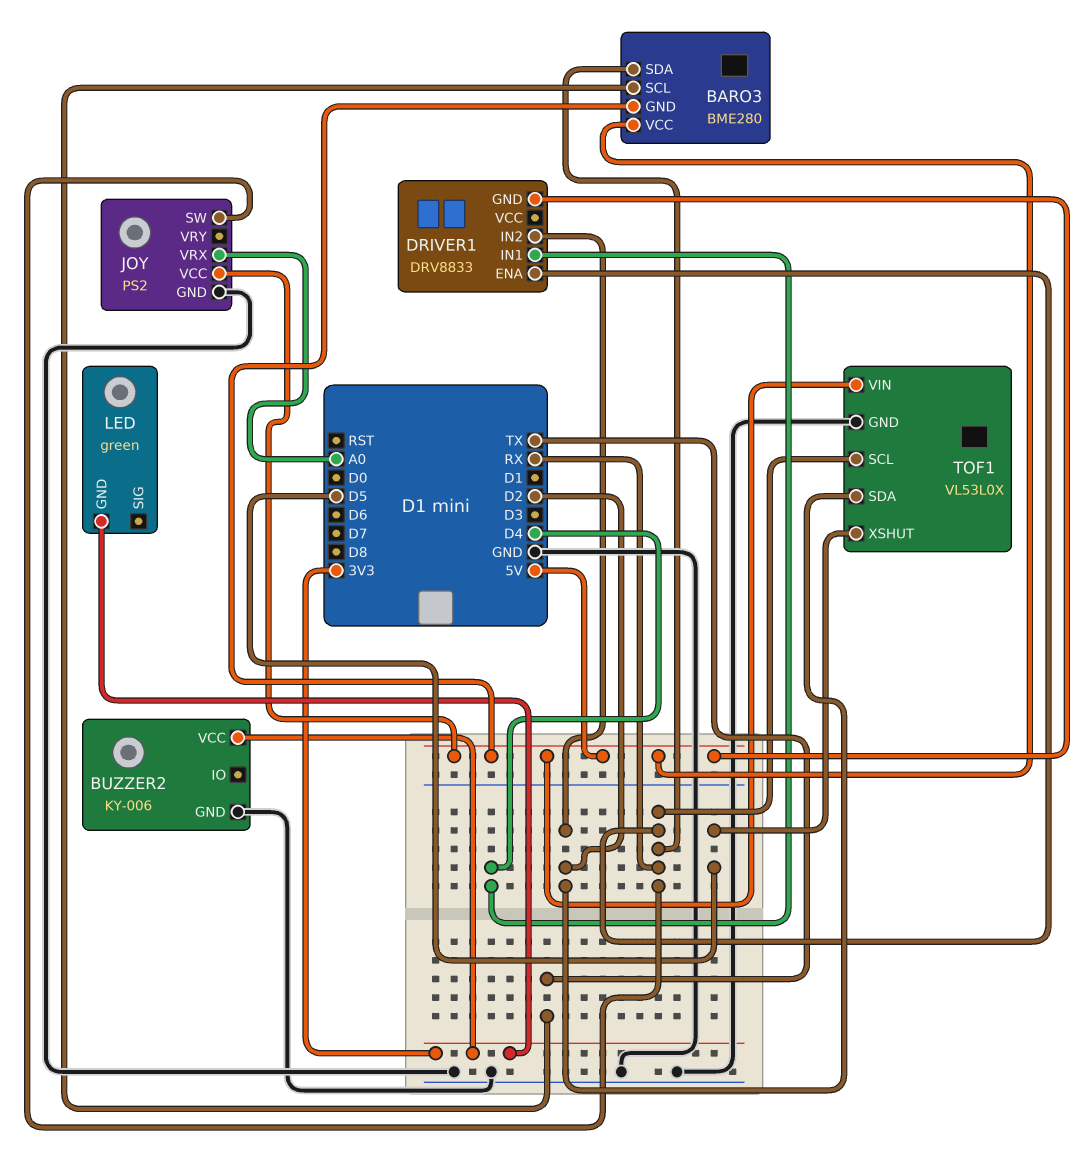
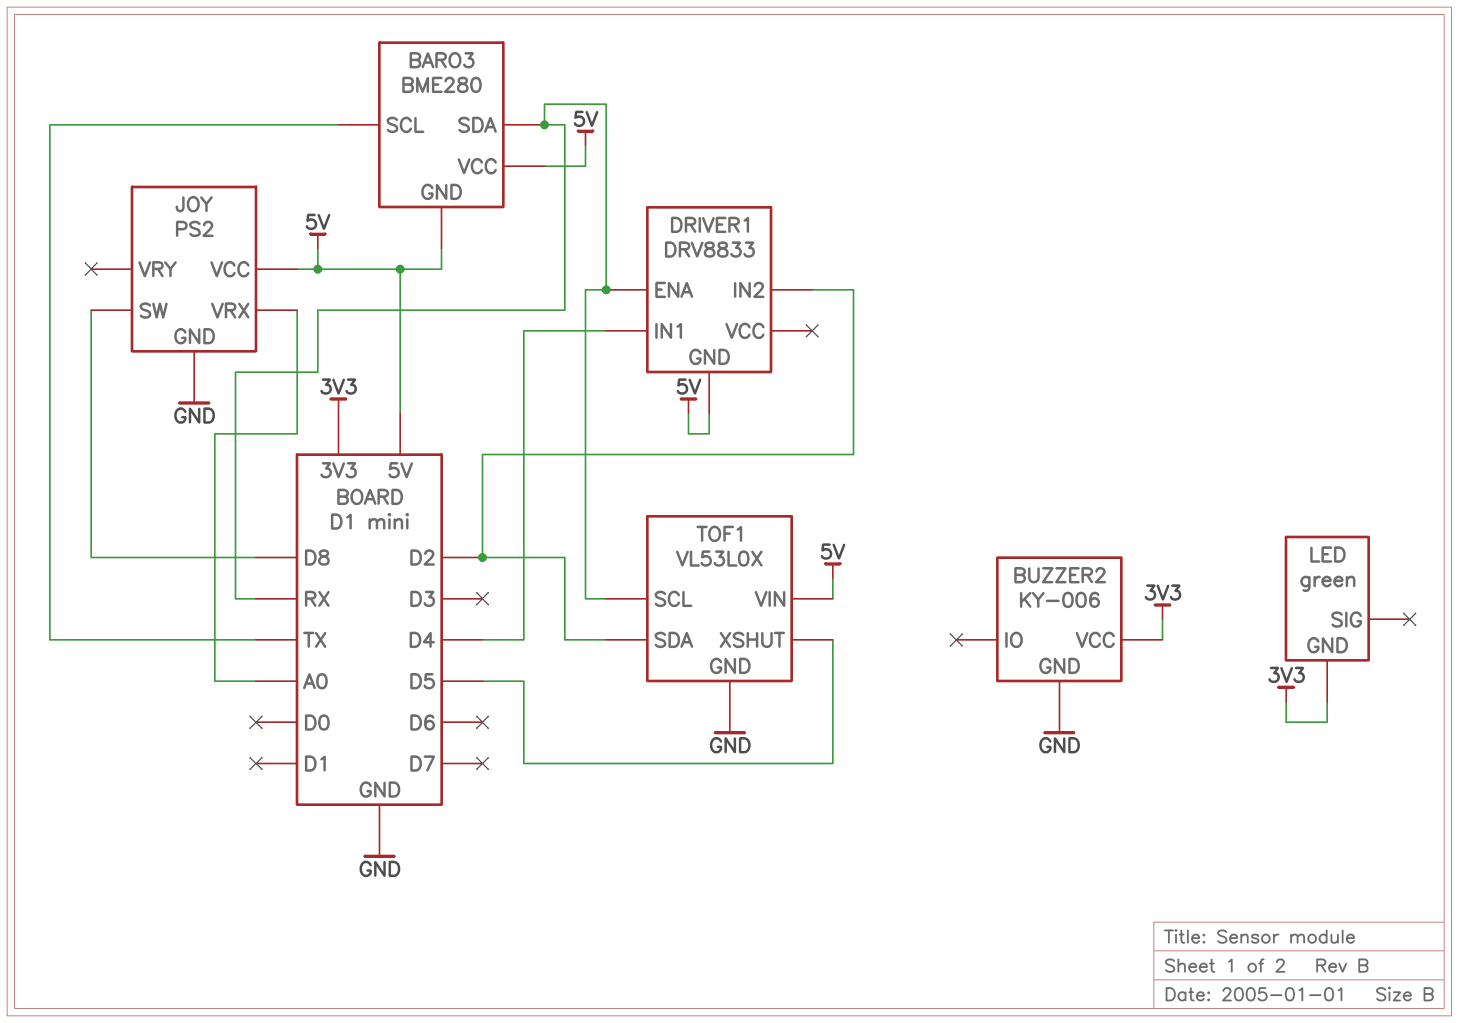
JOY pin SW: RX -> D8

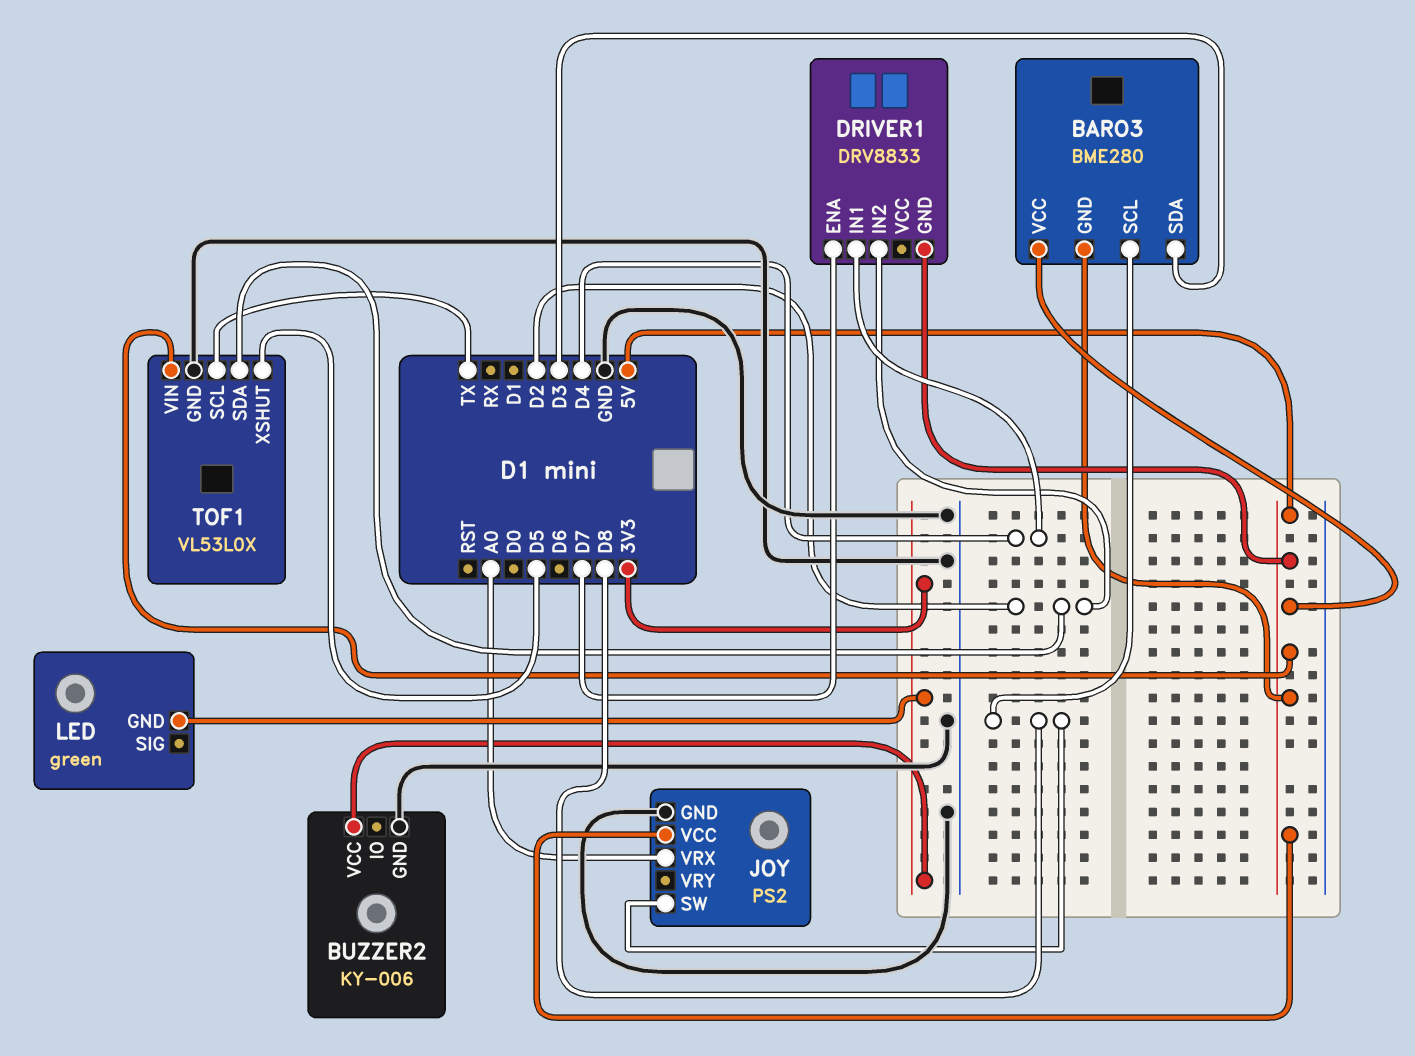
BARO3 pin SCL: TX -> D8
BARO3 pin SDA: RX -> D3
DRIVER1 pin ENA: RX -> D7
TOF1 pin SCL: RX -> TX

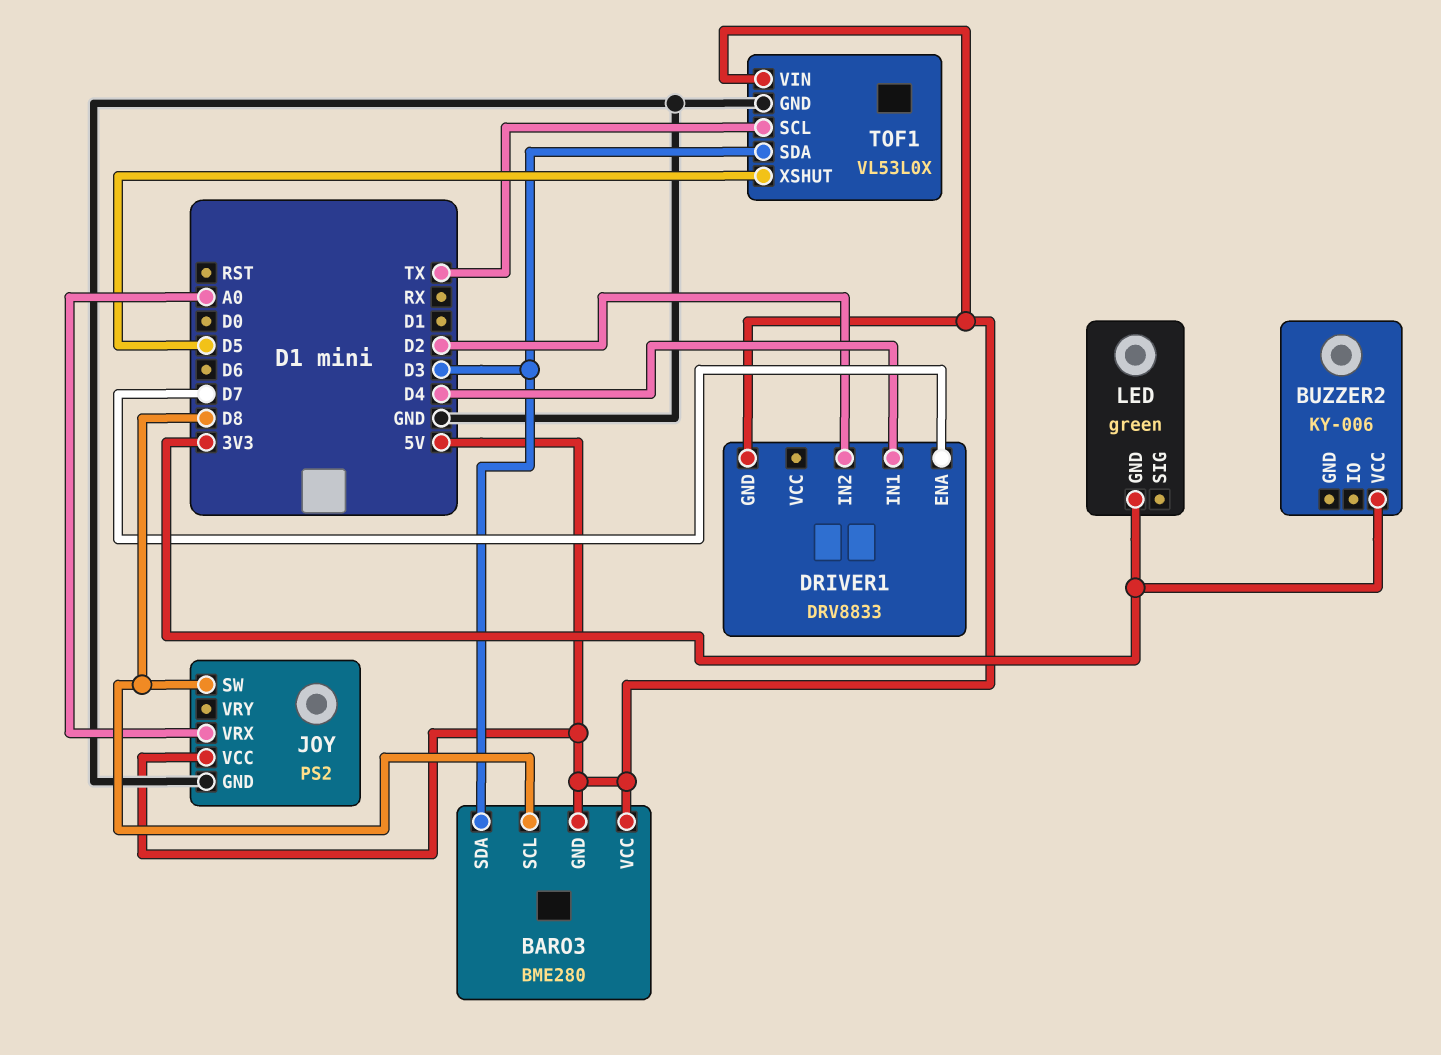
BUZZER2 pin GND: GND -> none
TOF1 pin SDA: D2 -> D3

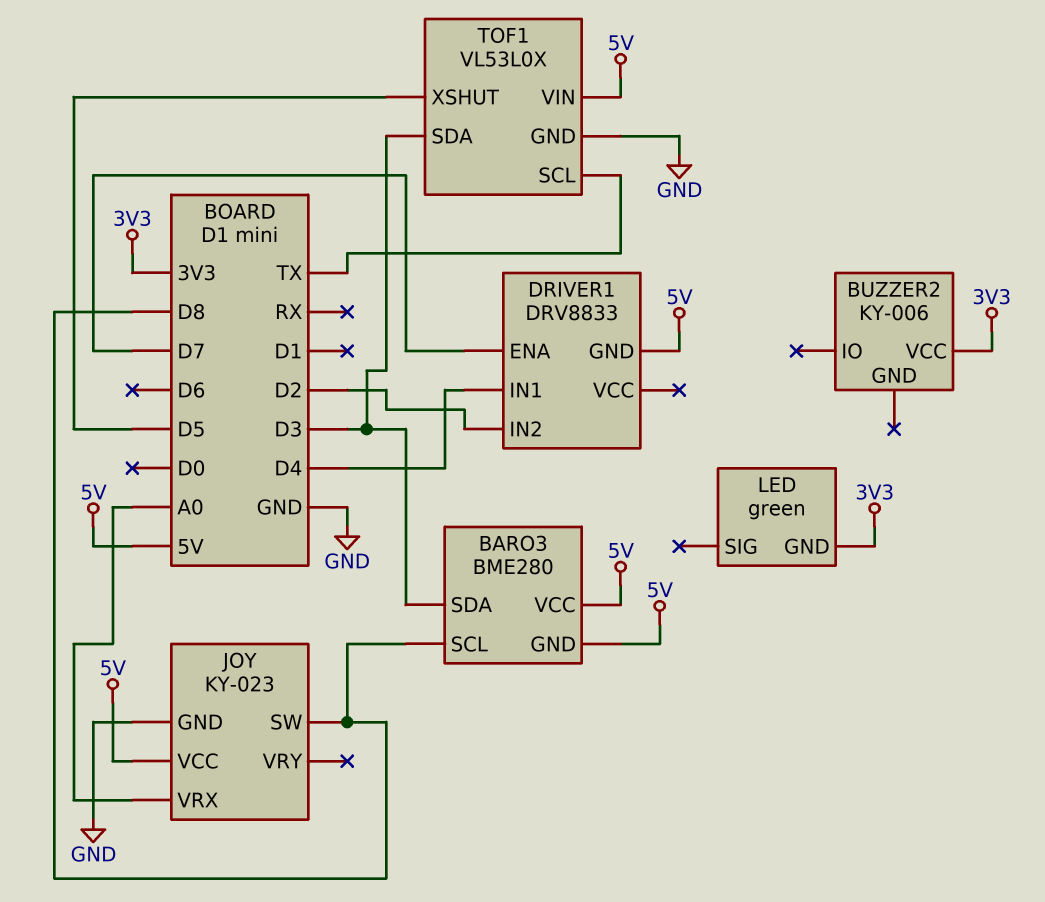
JOY: PS2 -> KY-023

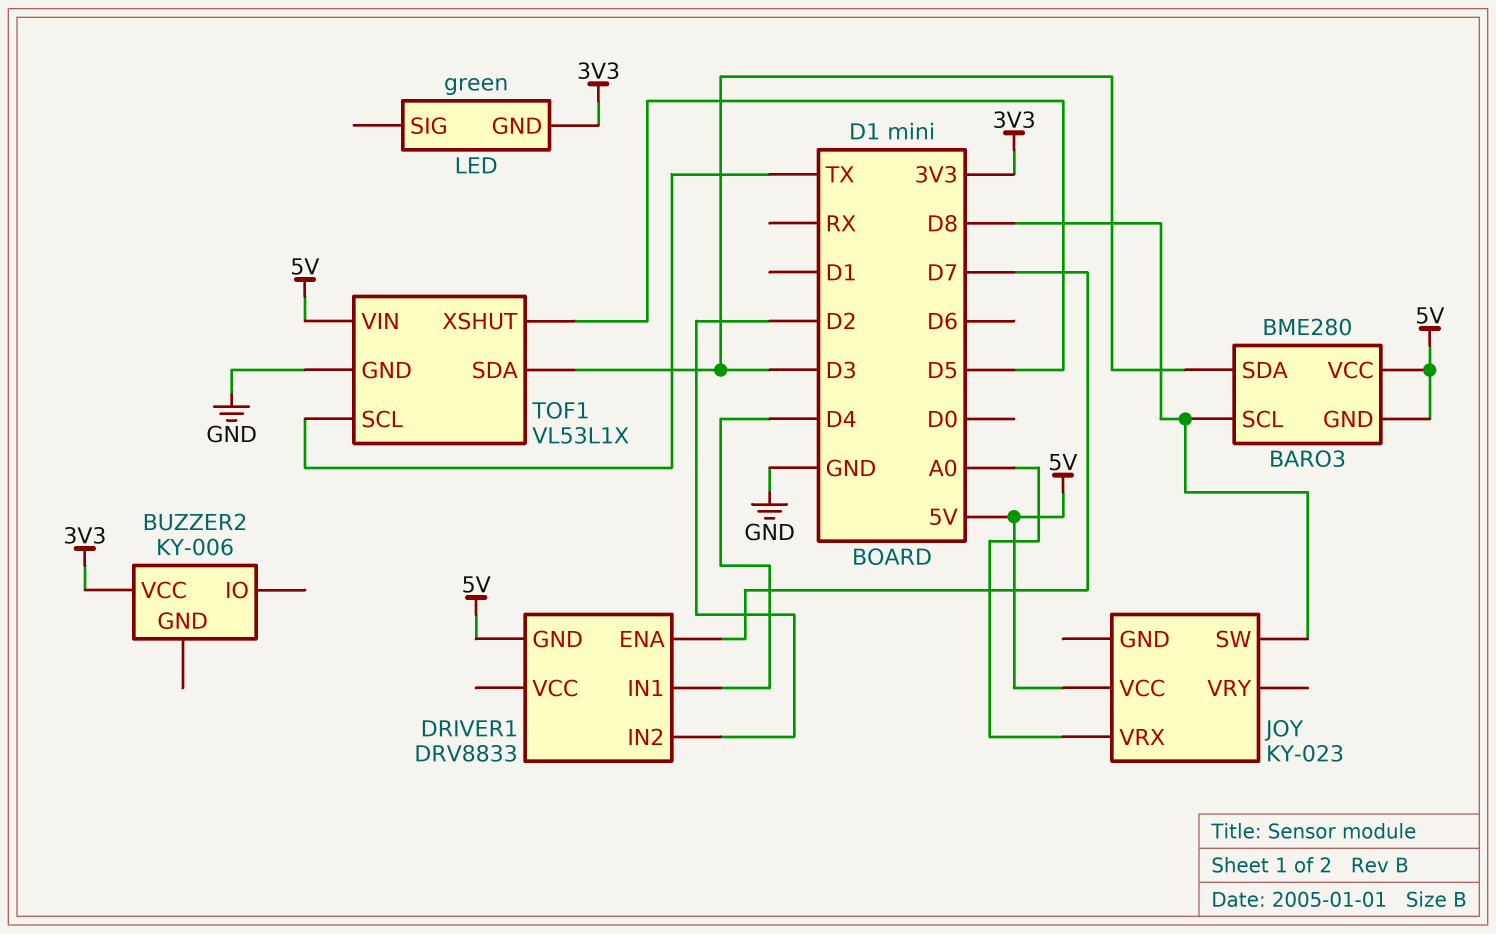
JOY pin GND: GND -> none
TOF1: VL53L0X -> VL53L1X

